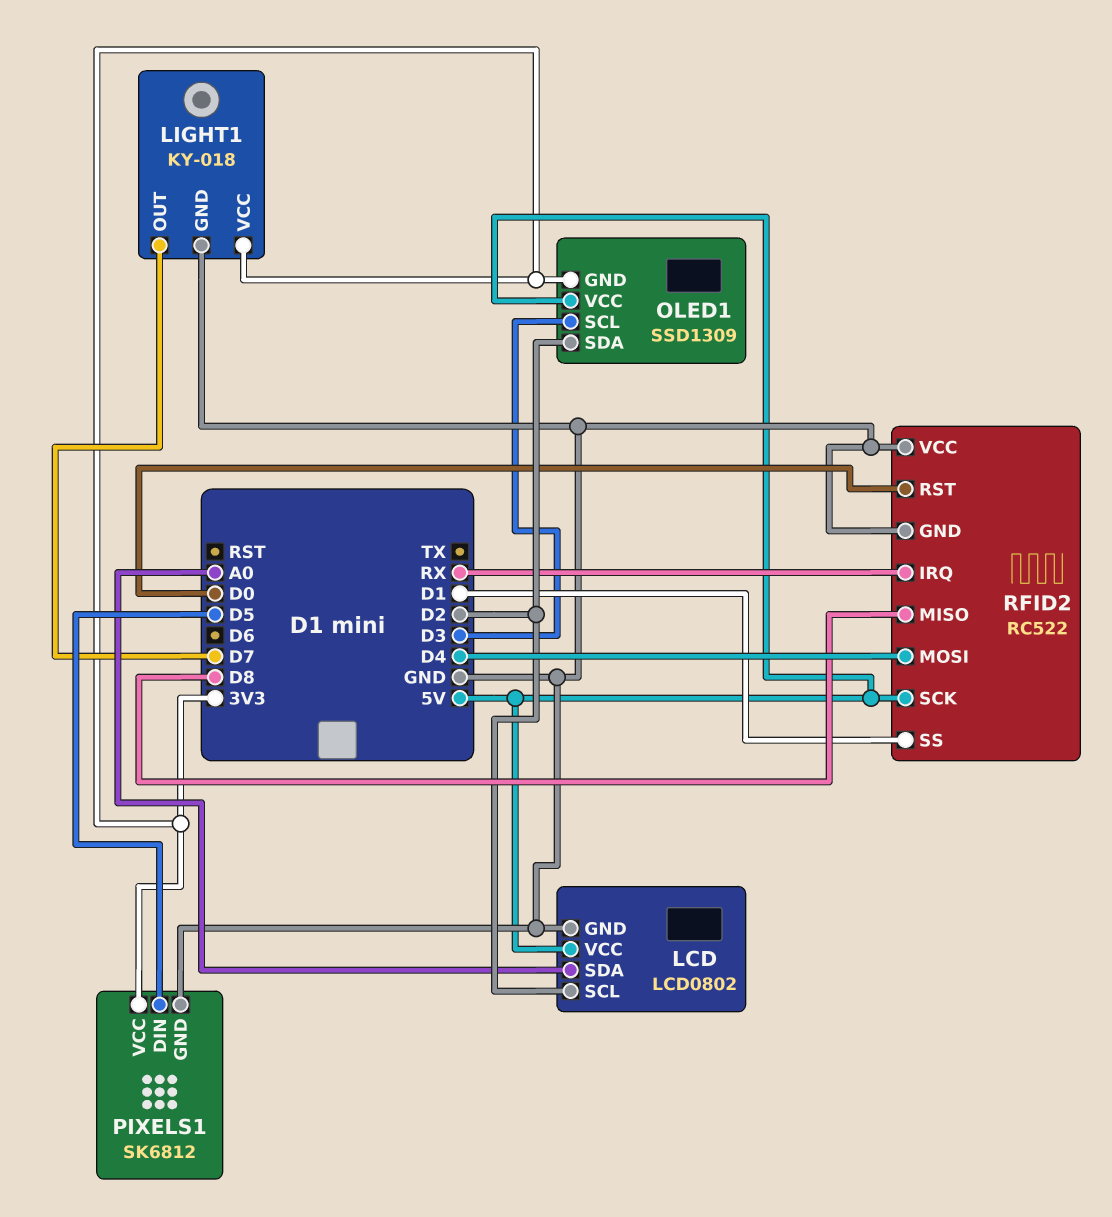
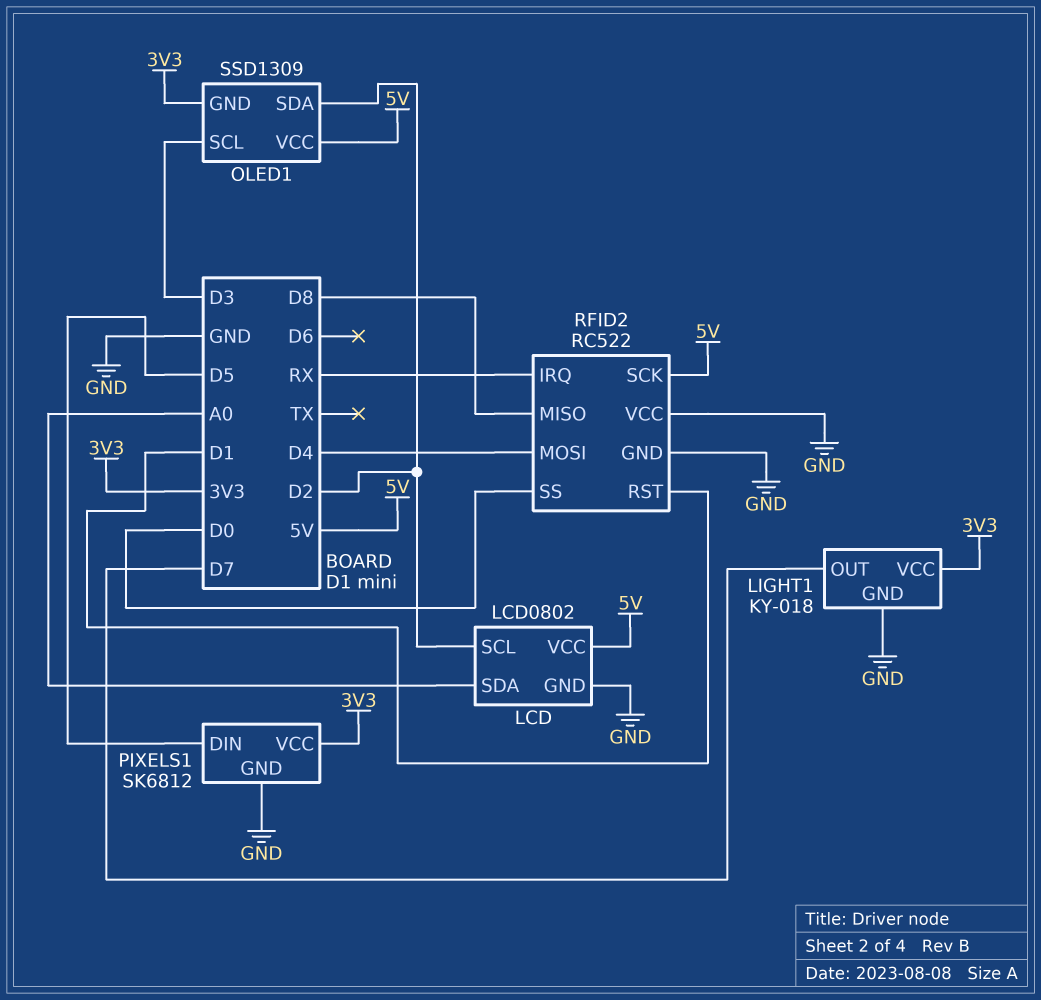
RFID2 pin RST: D0 -> D1
RFID2 pin SS: D1 -> D0

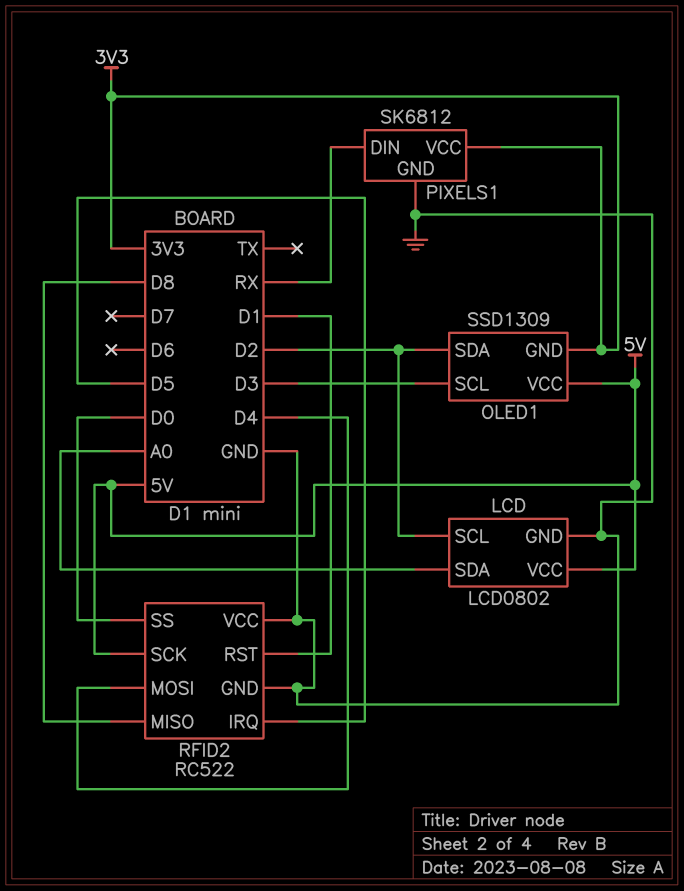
LIGHT1: KY-018 -> none
LIGHT1 pin GND: GND -> none
LIGHT1 pin OUT: D7 -> none
LIGHT1 pin VCC: 3V3 -> none
PIXELS1 pin DIN: D5 -> RX
RFID2 pin IRQ: RX -> D5

